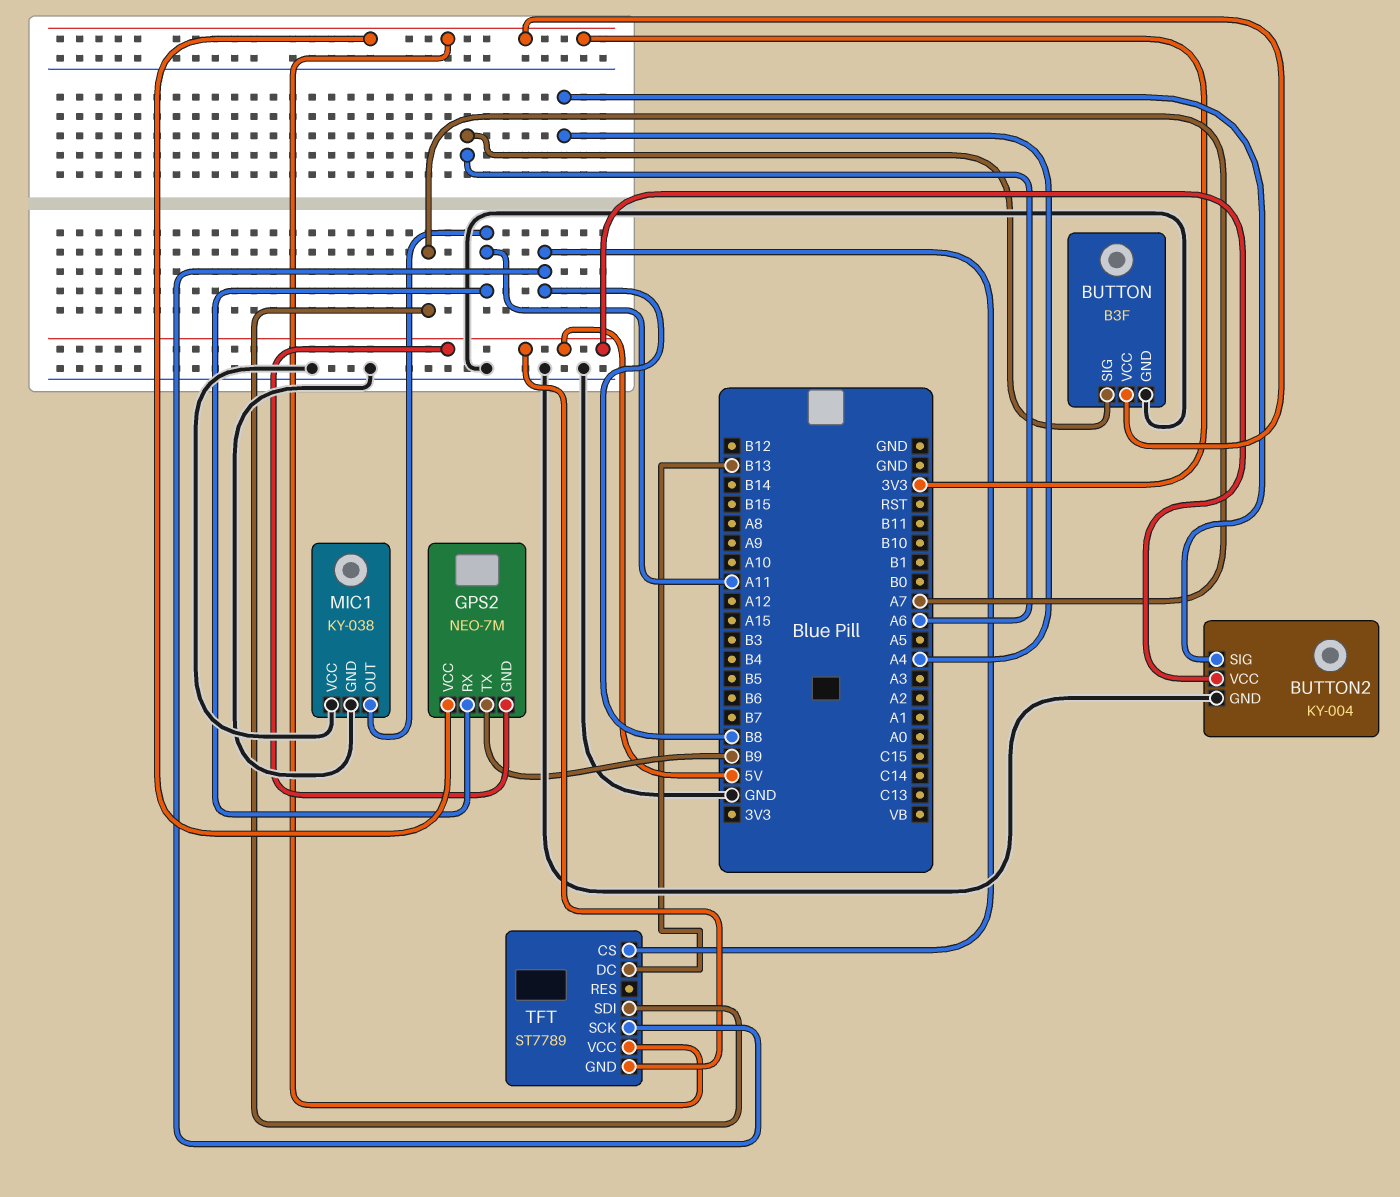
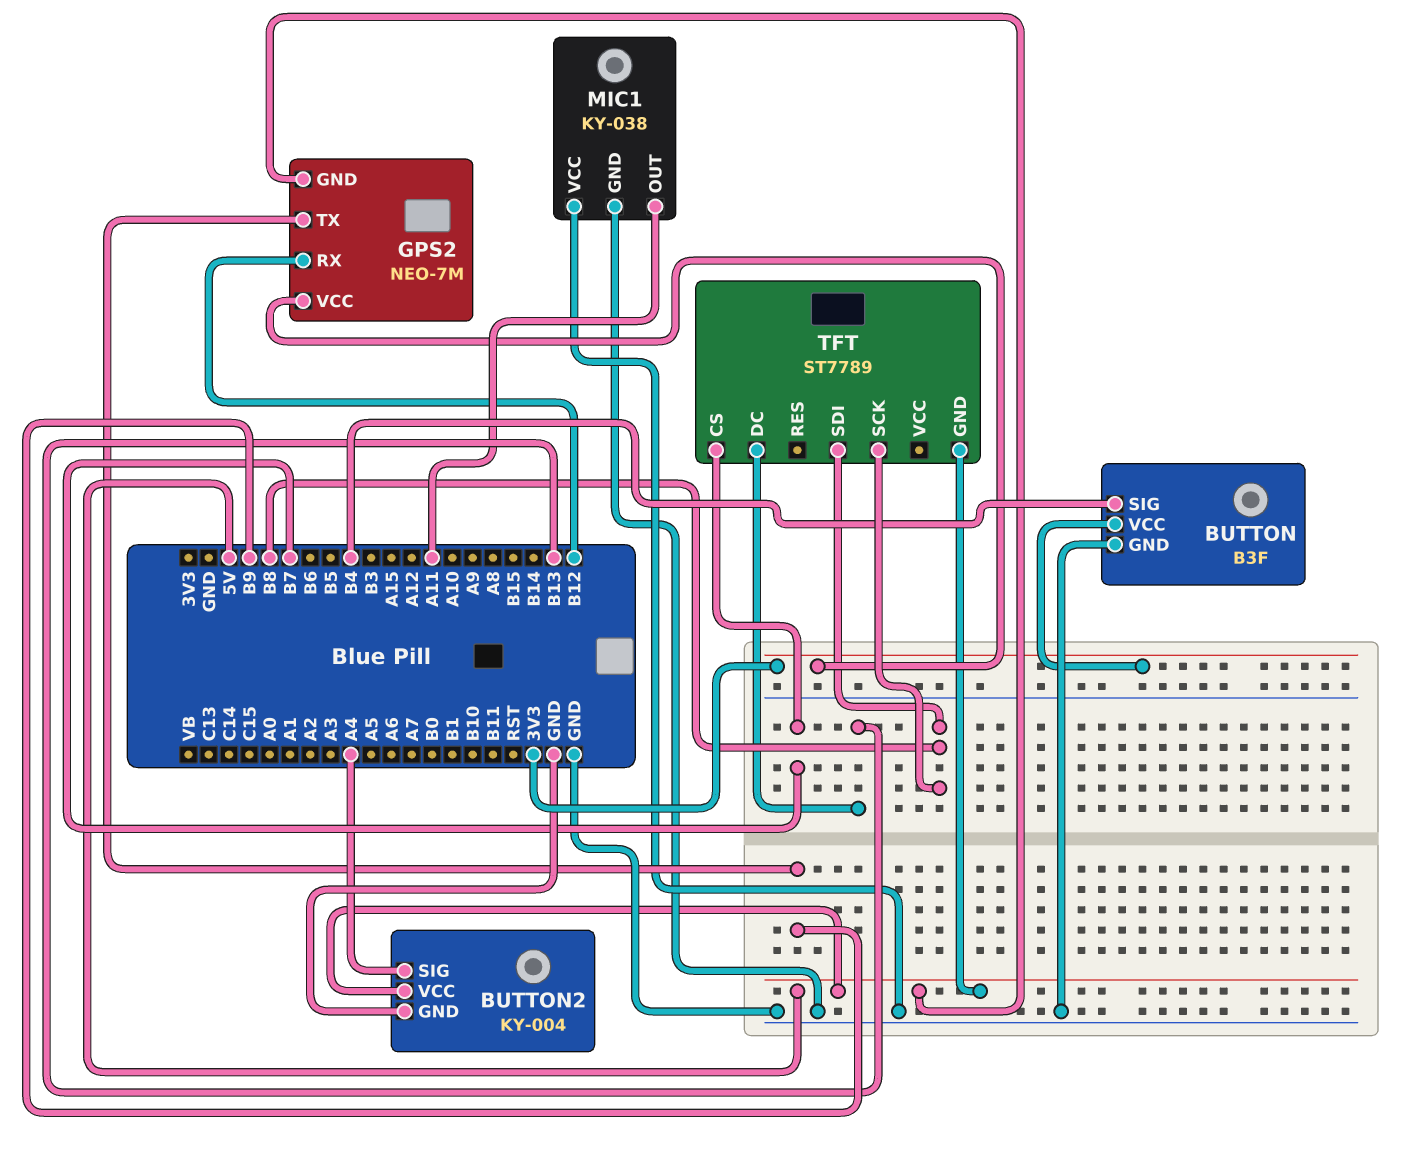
BUTTON pin SIG: A6 -> B4
GPS2 pin RX: A11 -> B12
TFT pin CS: B8 -> B7
TFT pin SDI: A7 -> B8
TFT pin VCC: 3V3 -> none

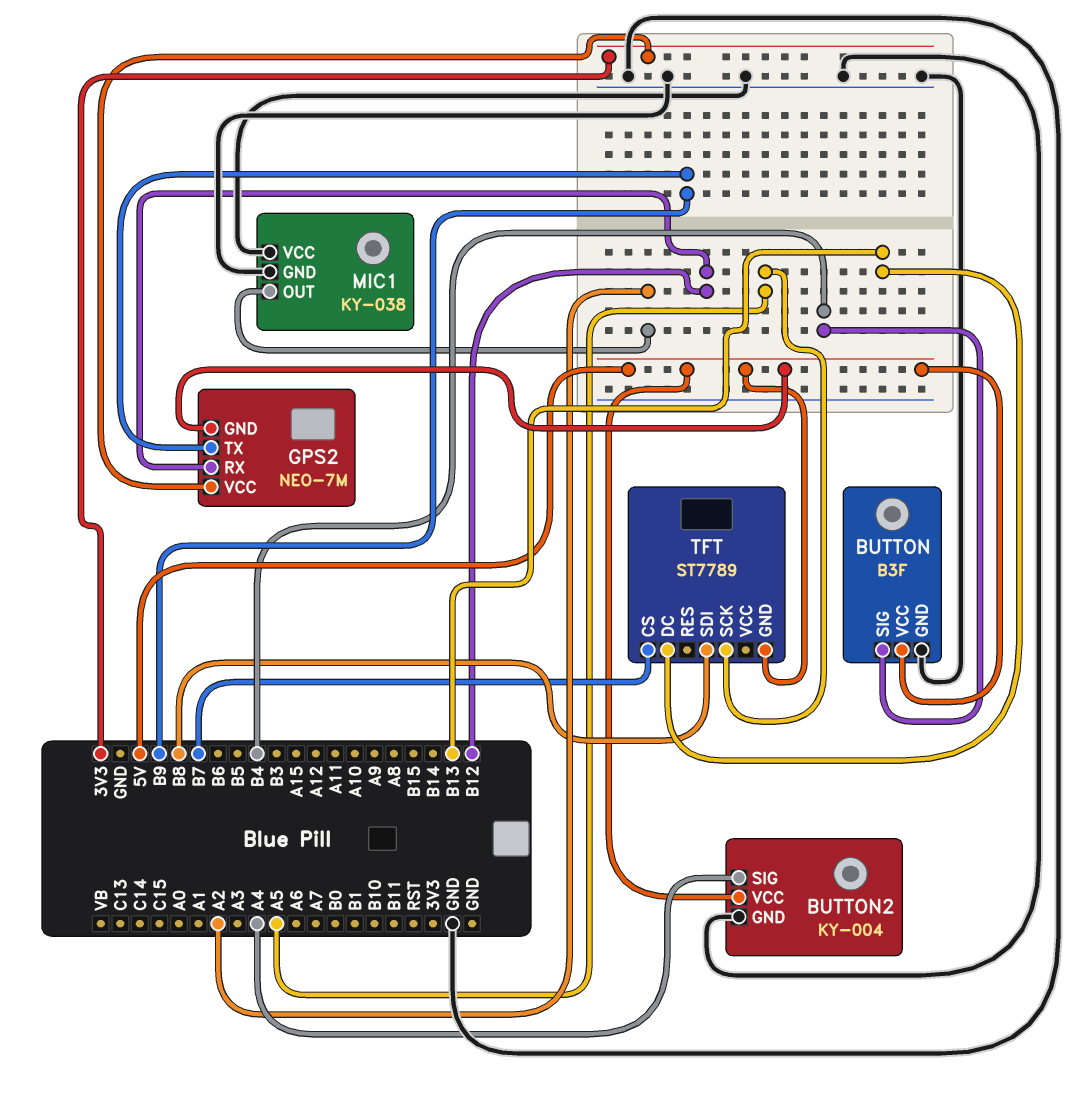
BUTTON pin VCC: 3V3 -> 5V
MIC1 pin OUT: A11 -> A2
TFT pin SCK: B8 -> A5

